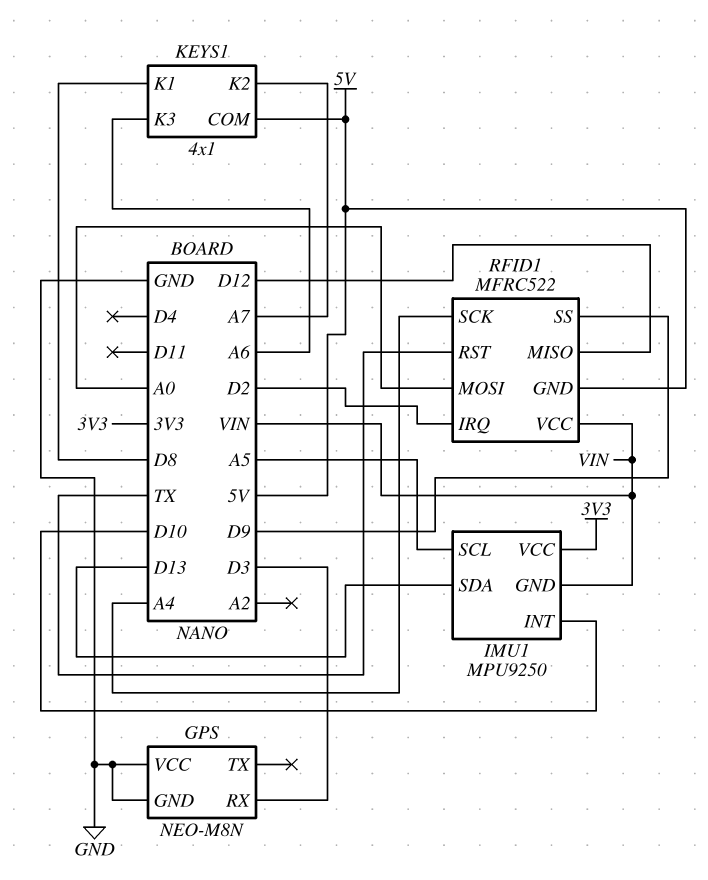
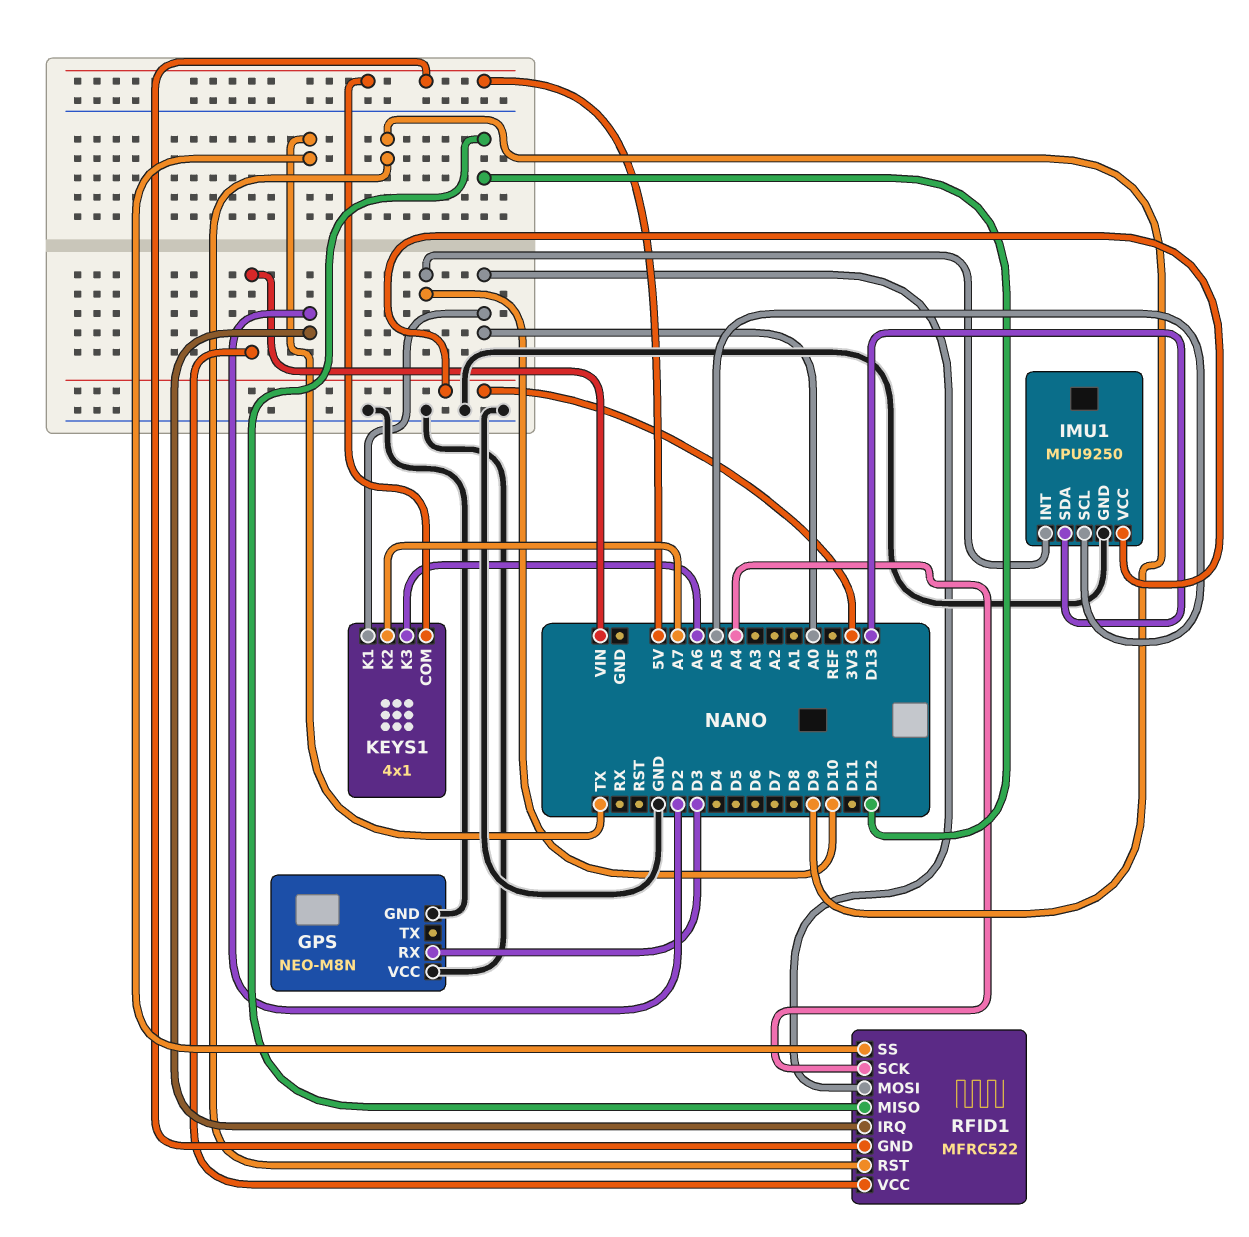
IMU1 pin GND: VIN -> GND
KEYS1 pin K1: D8 -> A0
RFID1 pin RST: TX -> D9
RFID1 pin SS: D9 -> TX

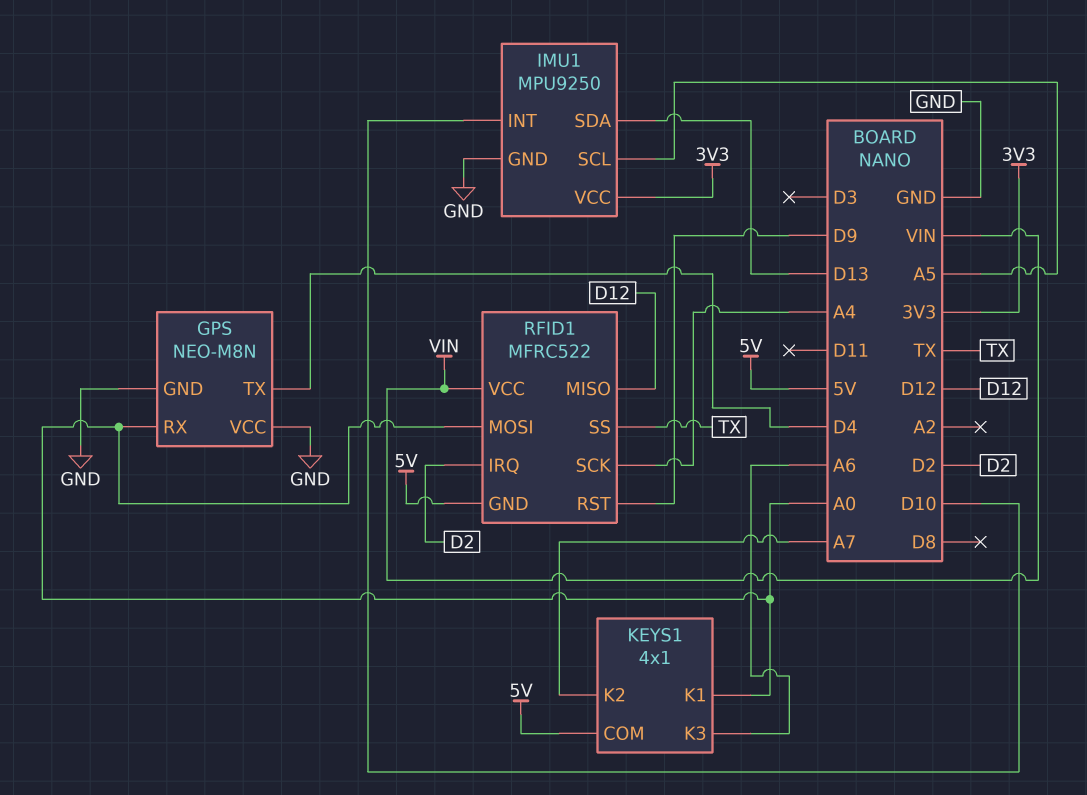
GPS pin RX: D3 -> A0
GPS pin TX: none -> D4

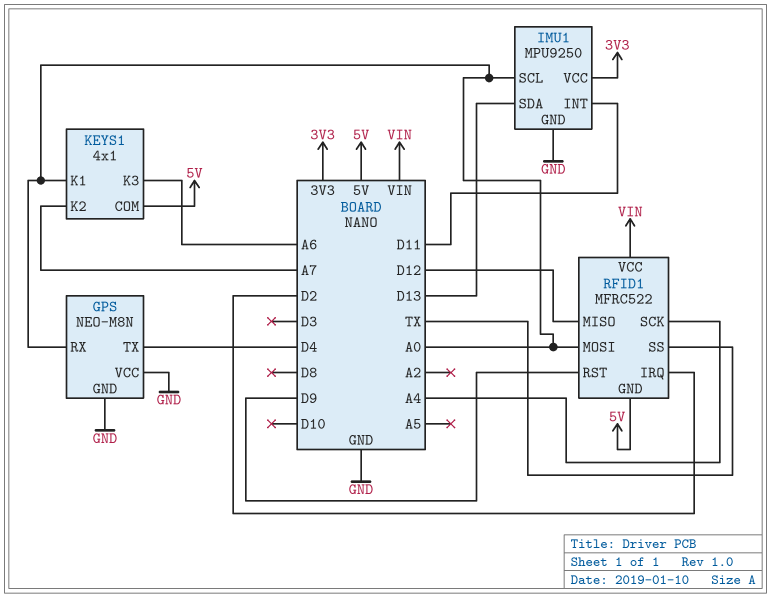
IMU1 pin INT: D10 -> D11
IMU1 pin SCL: A5 -> A0

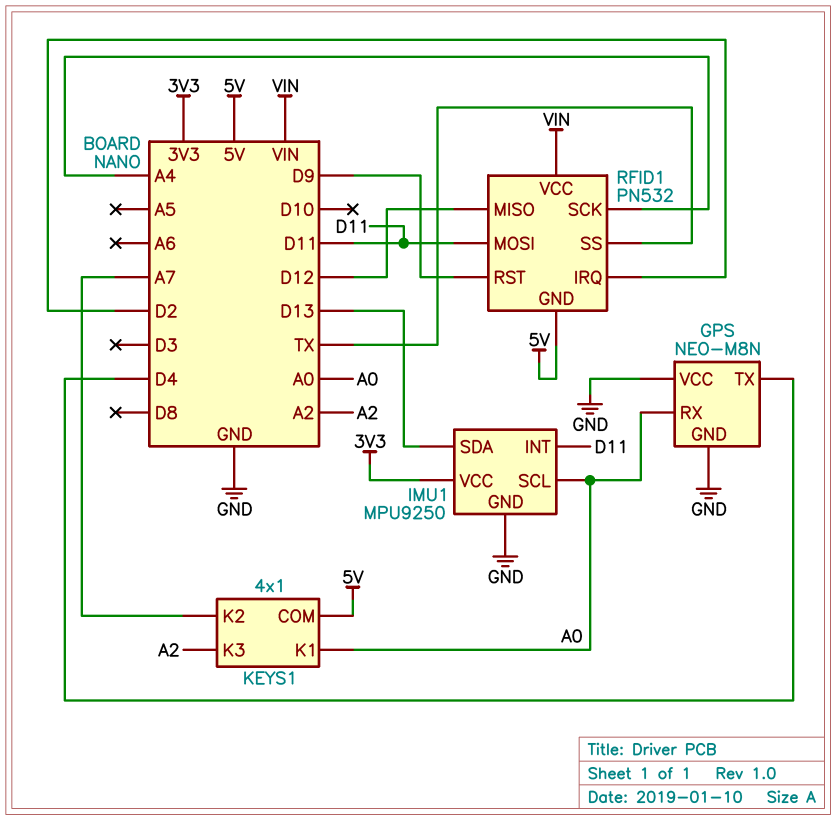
KEYS1 pin K3: A6 -> A2
RFID1: MFRC522 -> PN532
RFID1 pin MOSI: A0 -> D11

